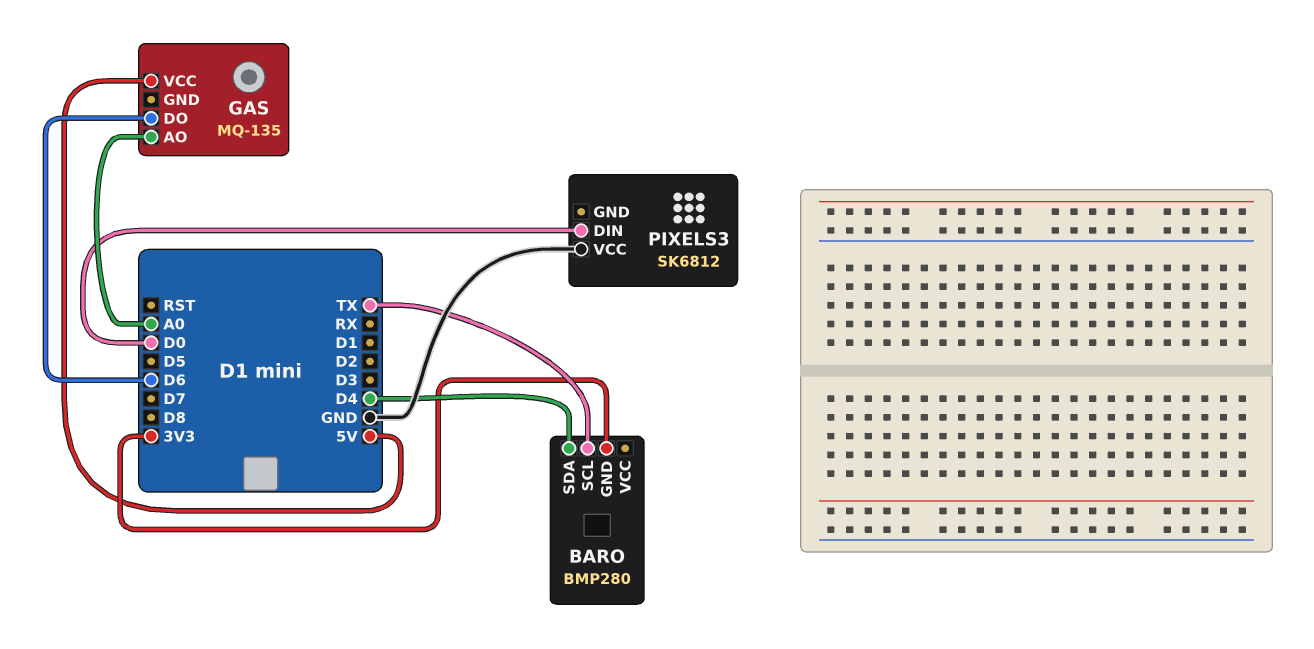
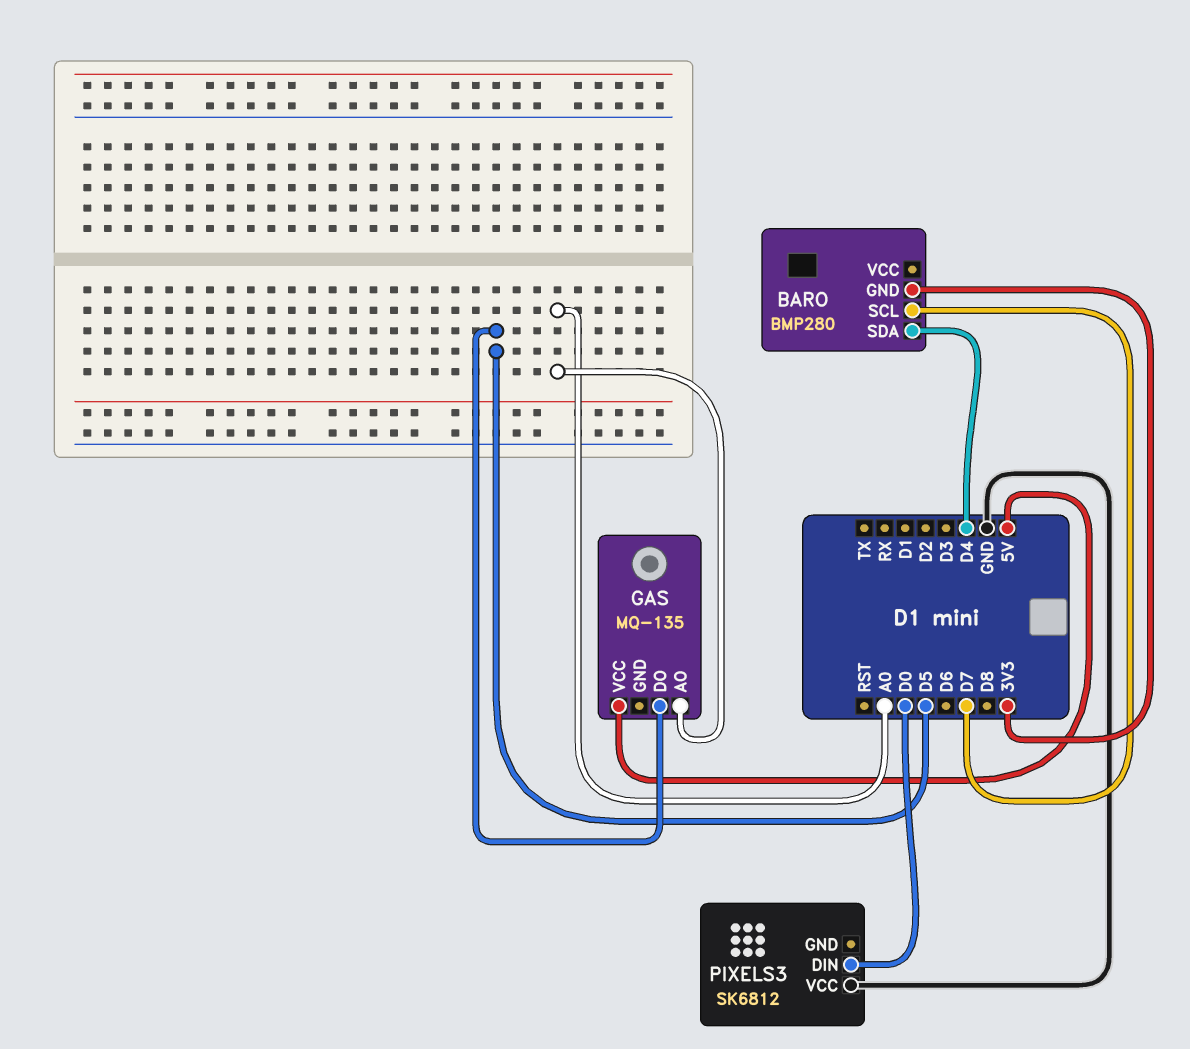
BARO pin SCL: TX -> D7
GAS pin DO: D6 -> D5

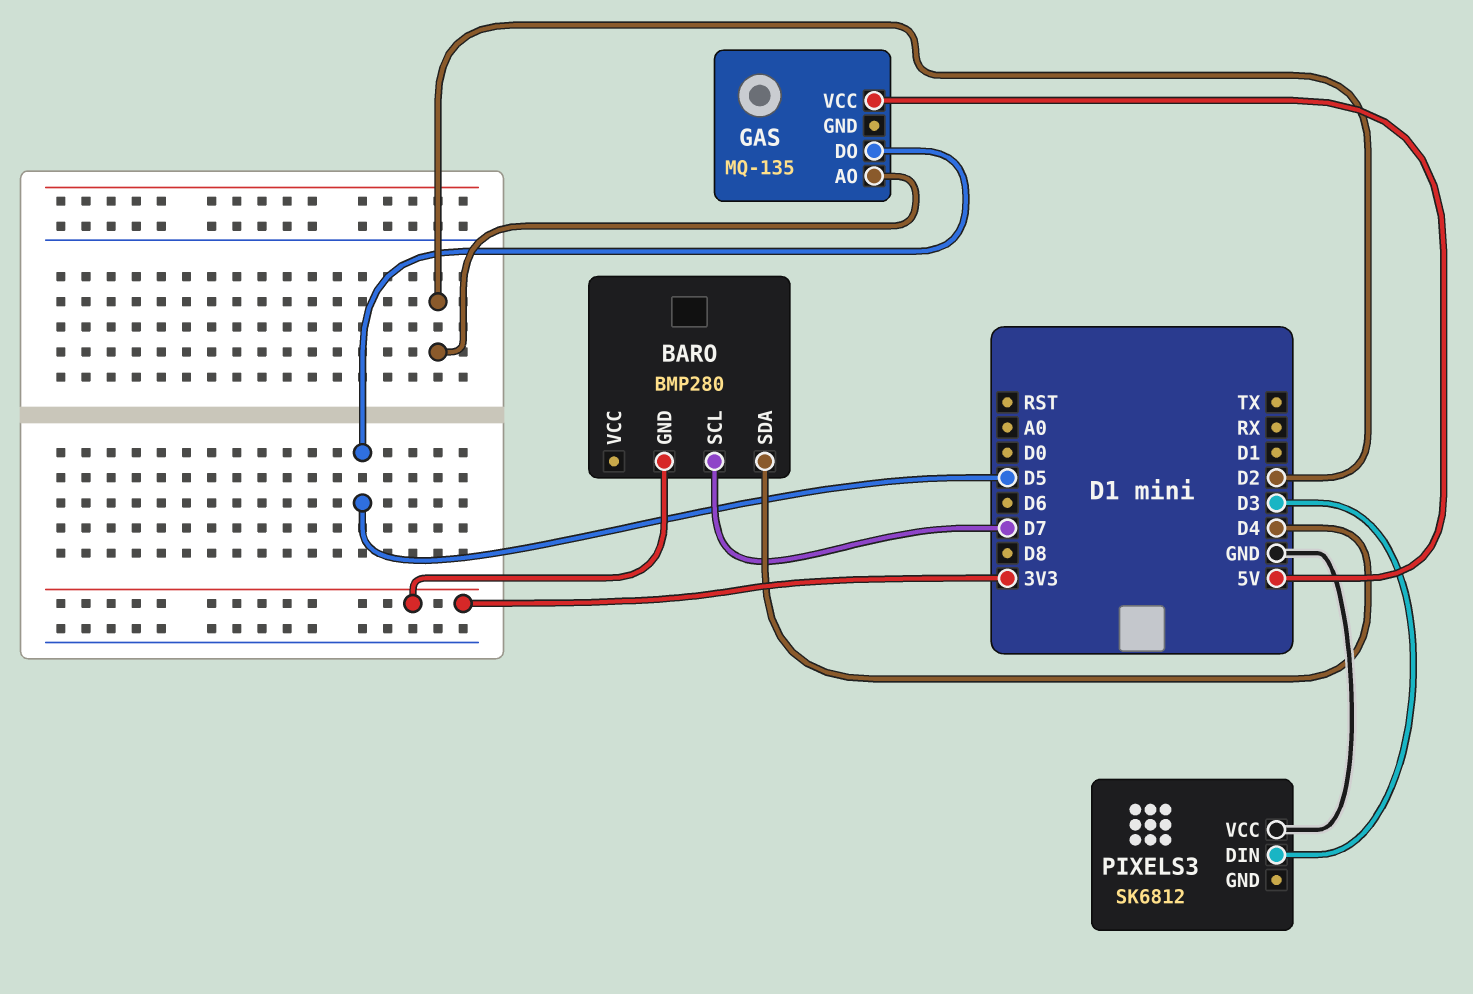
GAS pin AO: A0 -> D2
PIXELS3 pin DIN: D0 -> D3

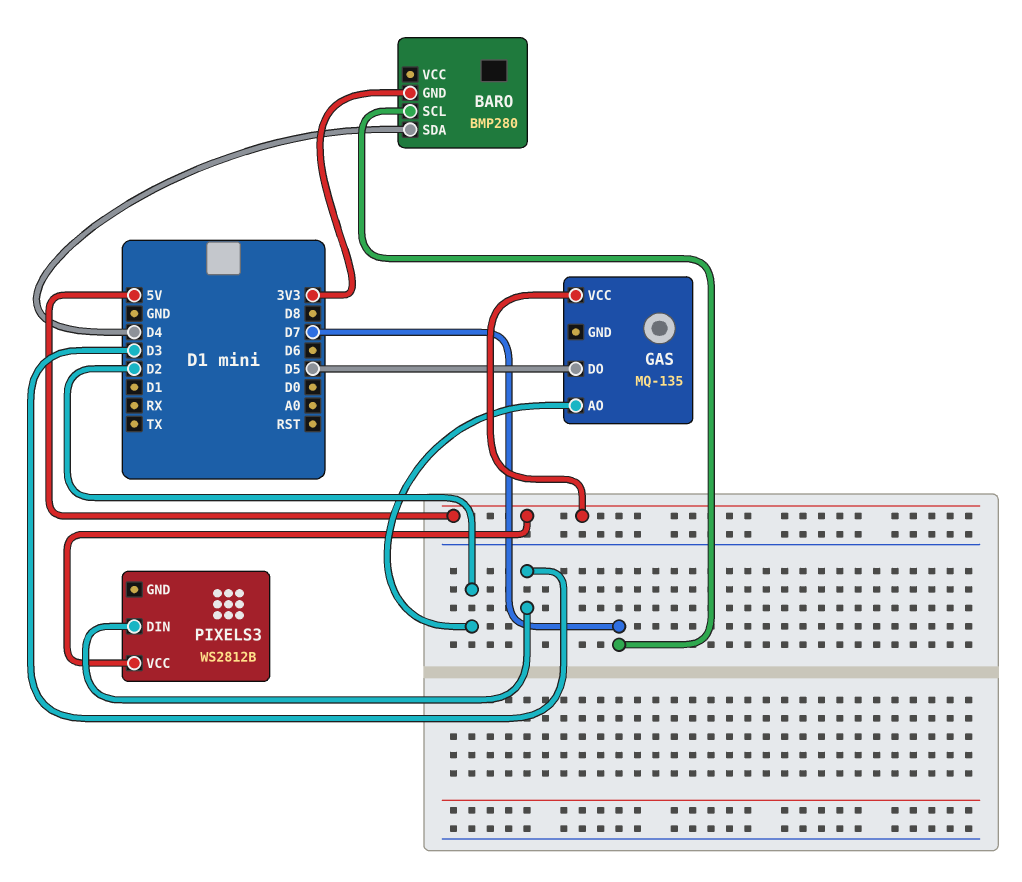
PIXELS3: SK6812 -> WS2812B
PIXELS3 pin VCC: GND -> 5V

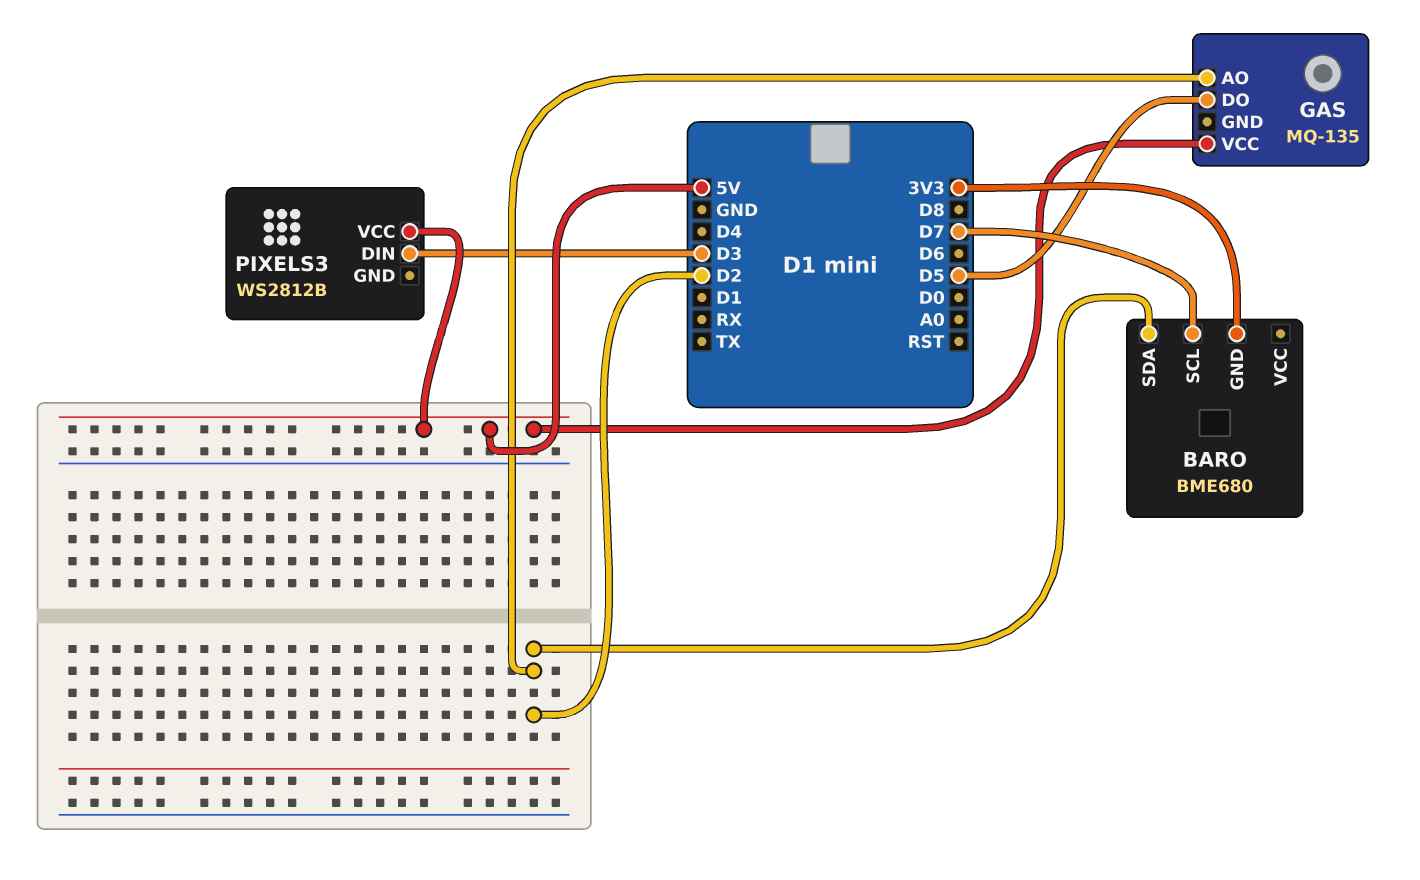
BARO: BMP280 -> BME680
BARO pin SDA: D4 -> D2

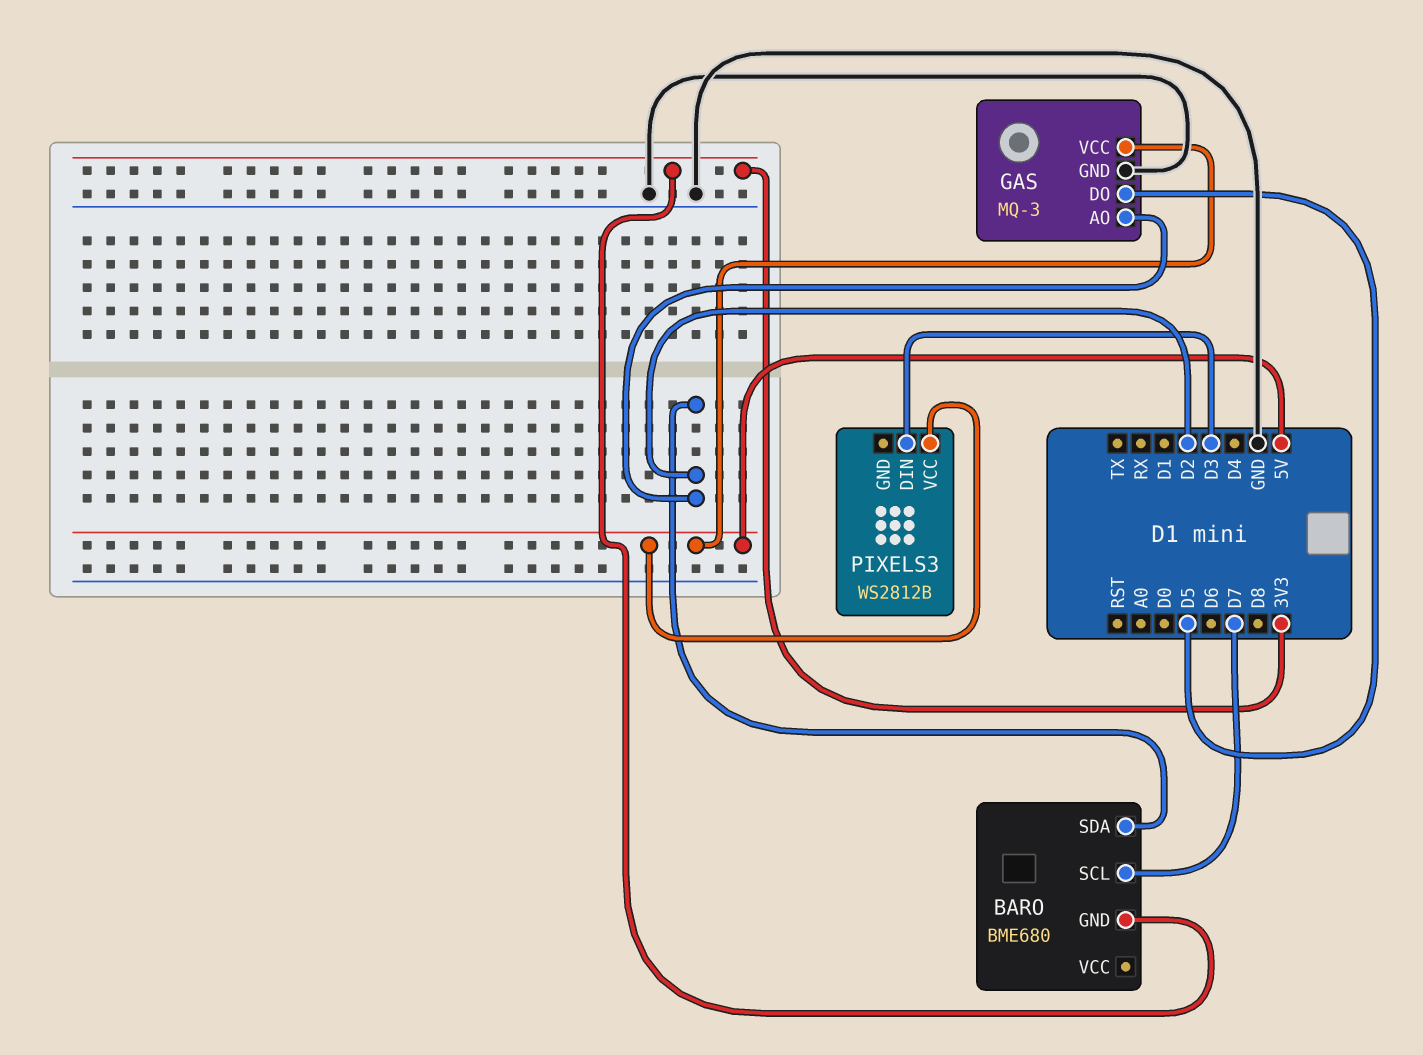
GAS: MQ-135 -> MQ-3
GAS pin GND: none -> GND

